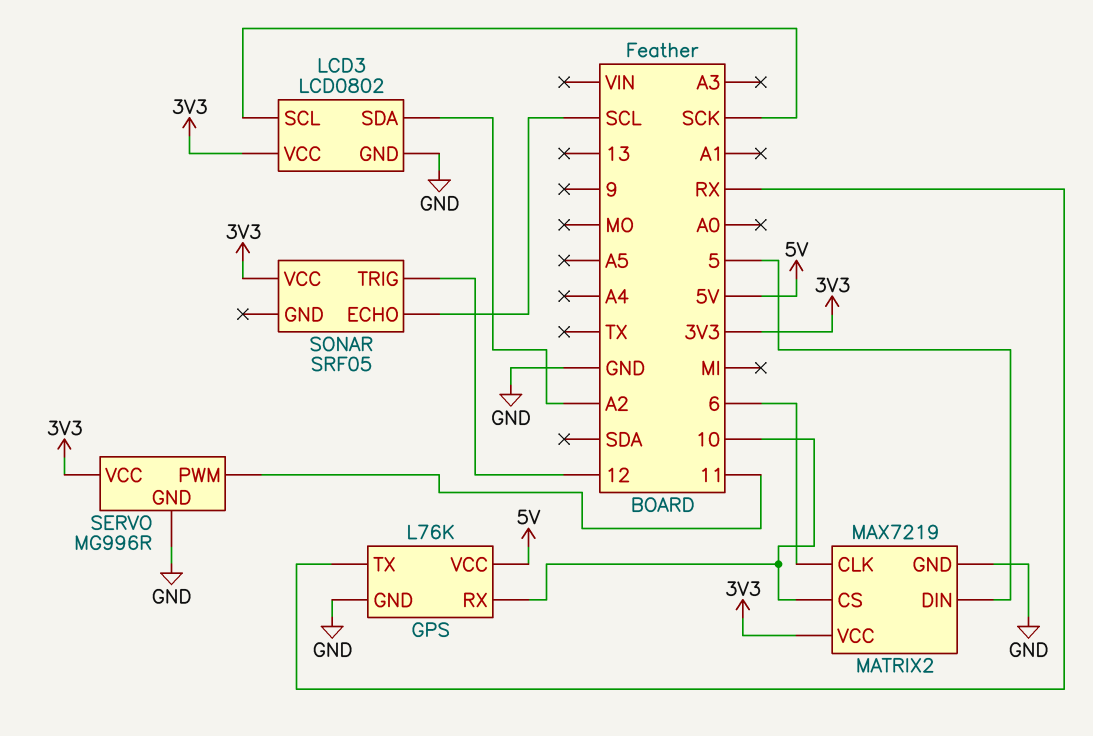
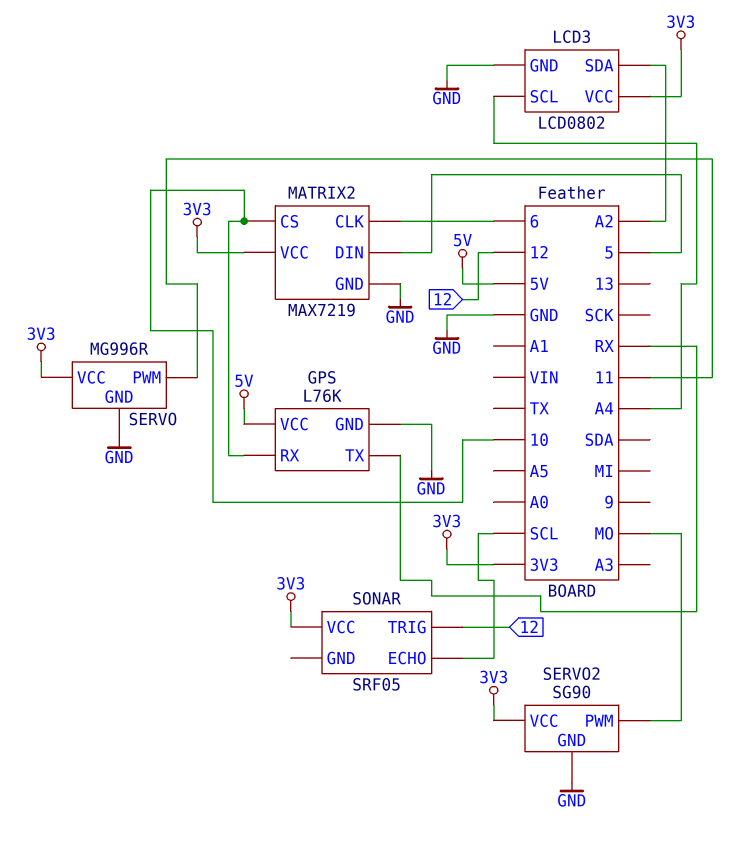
LCD3 pin SCL: SCK -> A4
SERVO2: none -> SG90
SERVO2 pin GND: none -> GND
SERVO2 pin PWM: none -> MO
SERVO2 pin VCC: none -> 3V3

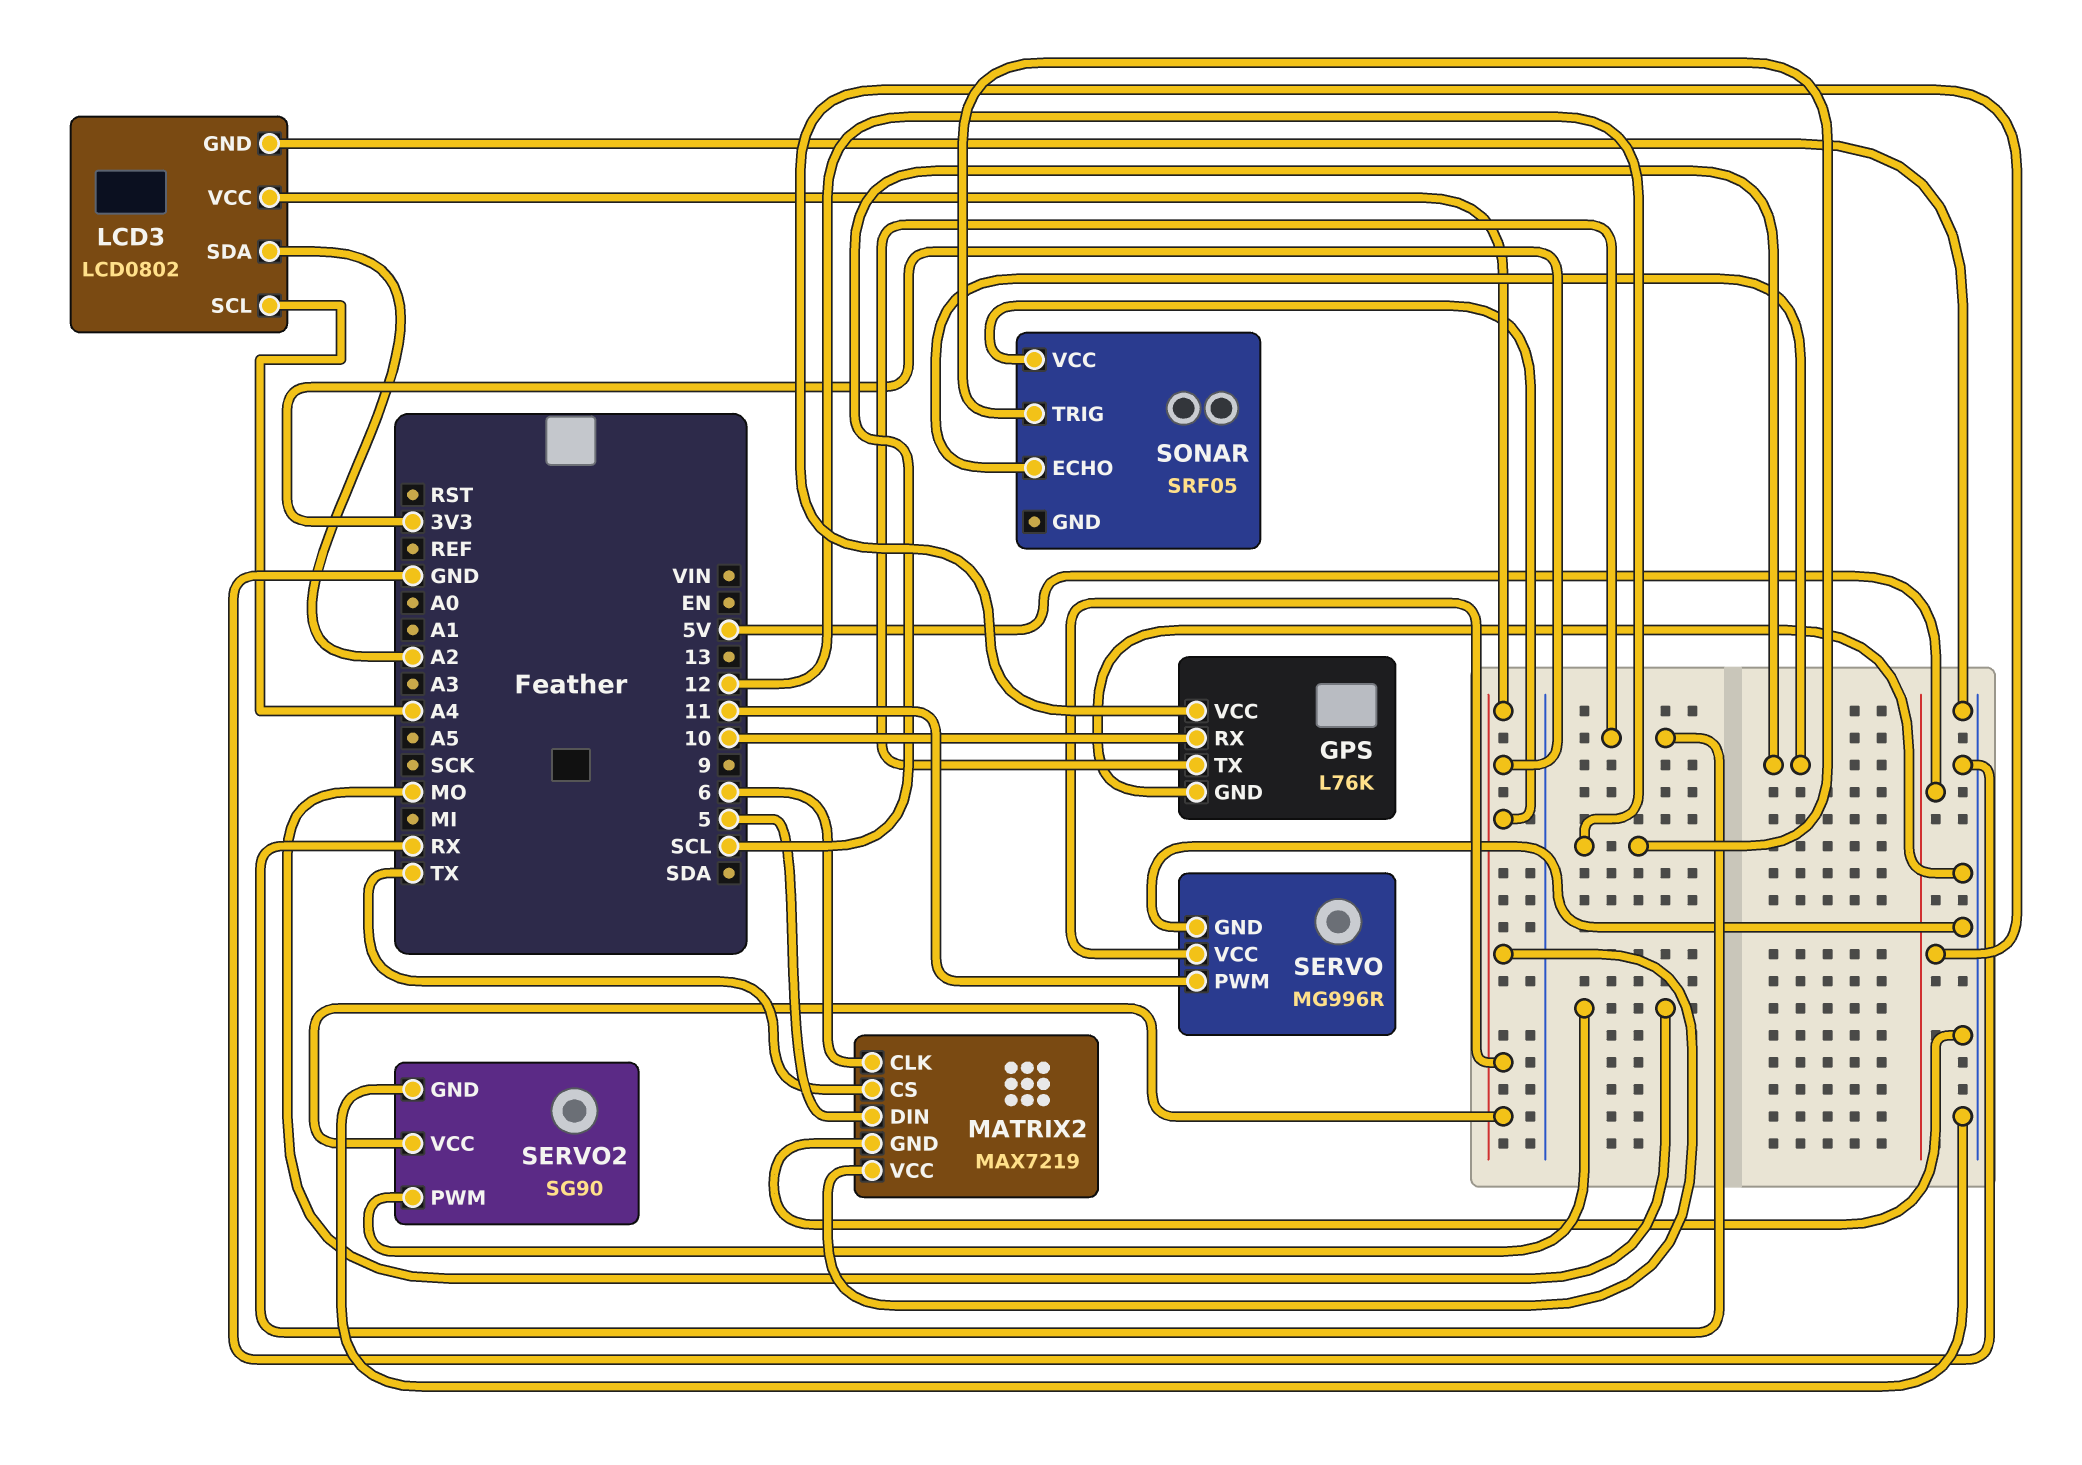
MATRIX2 pin CS: 10 -> TX

